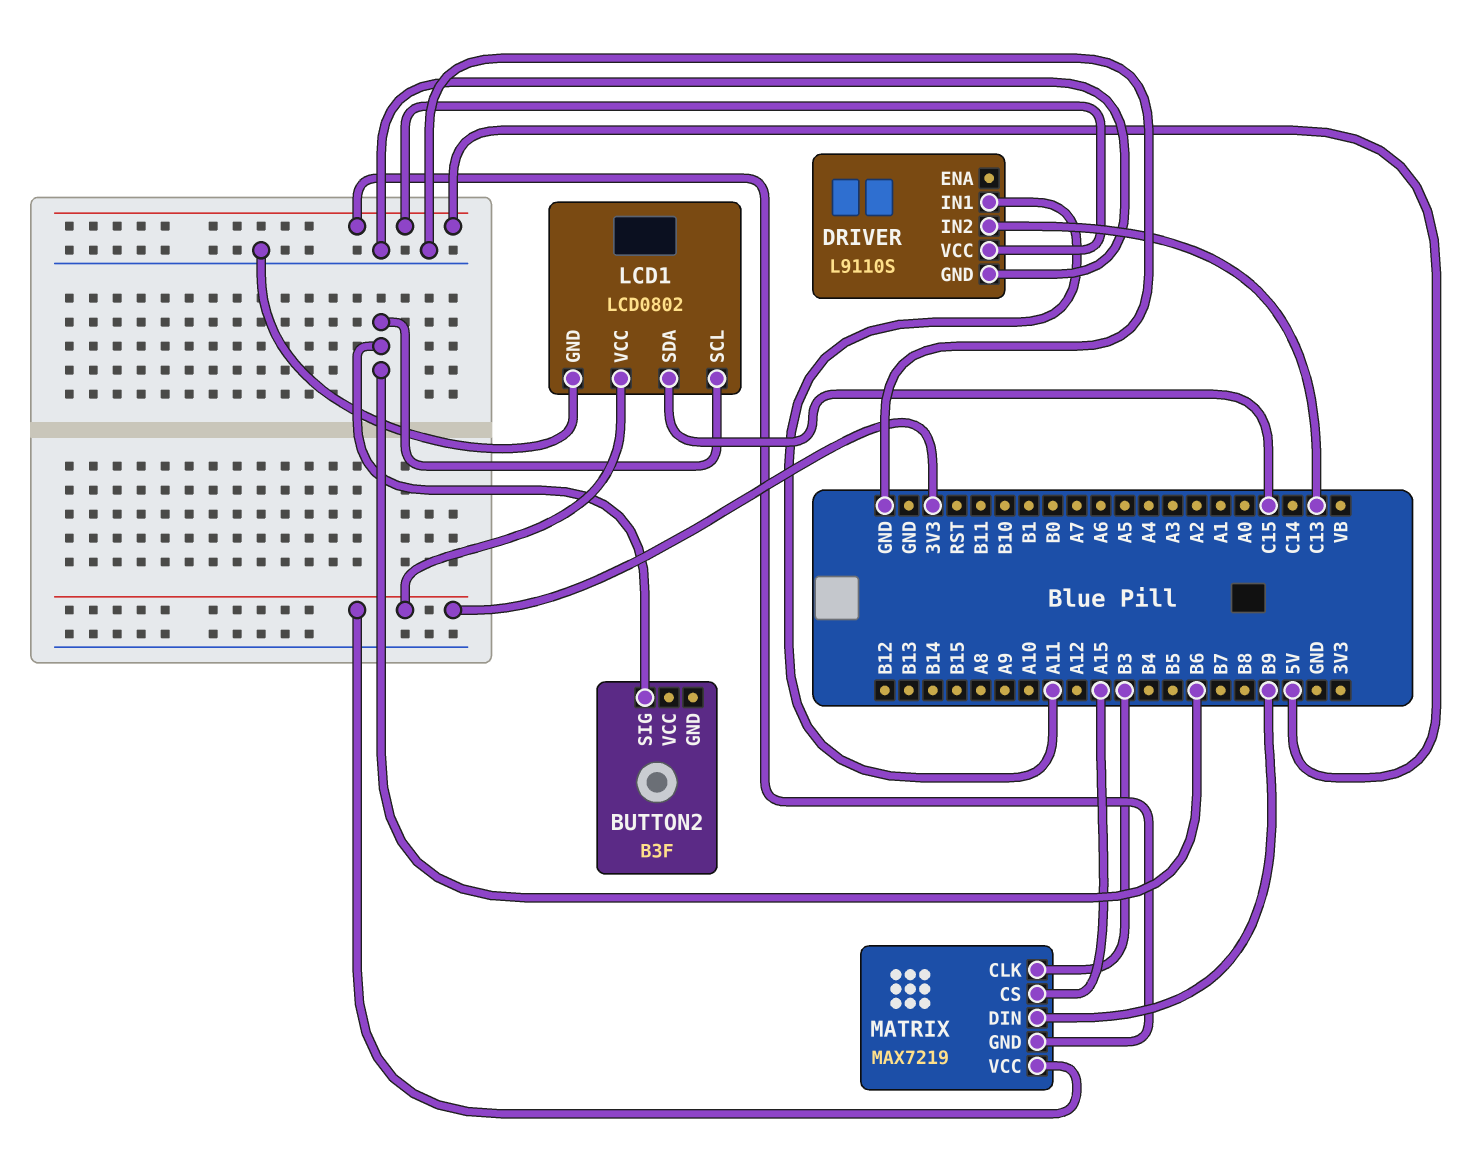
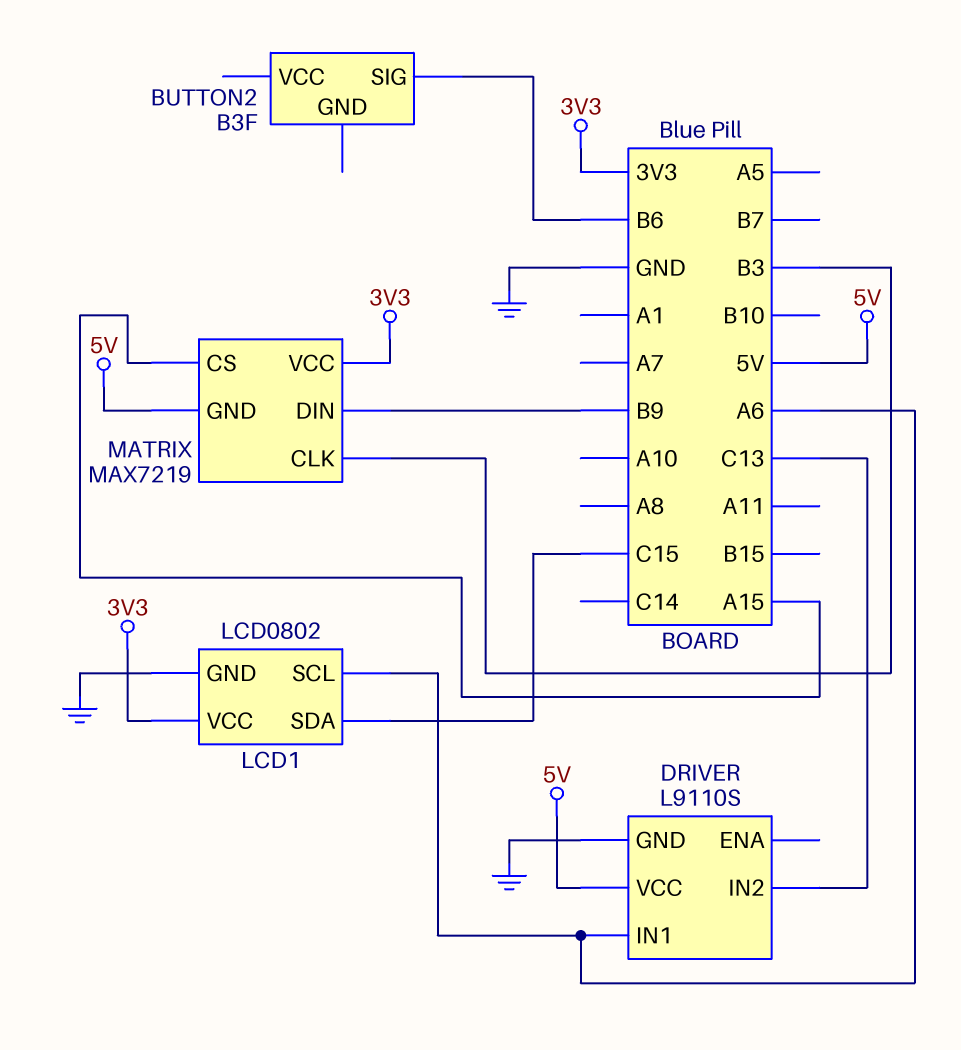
DRIVER pin IN1: A11 -> A6
LCD1 pin SCL: B6 -> A6

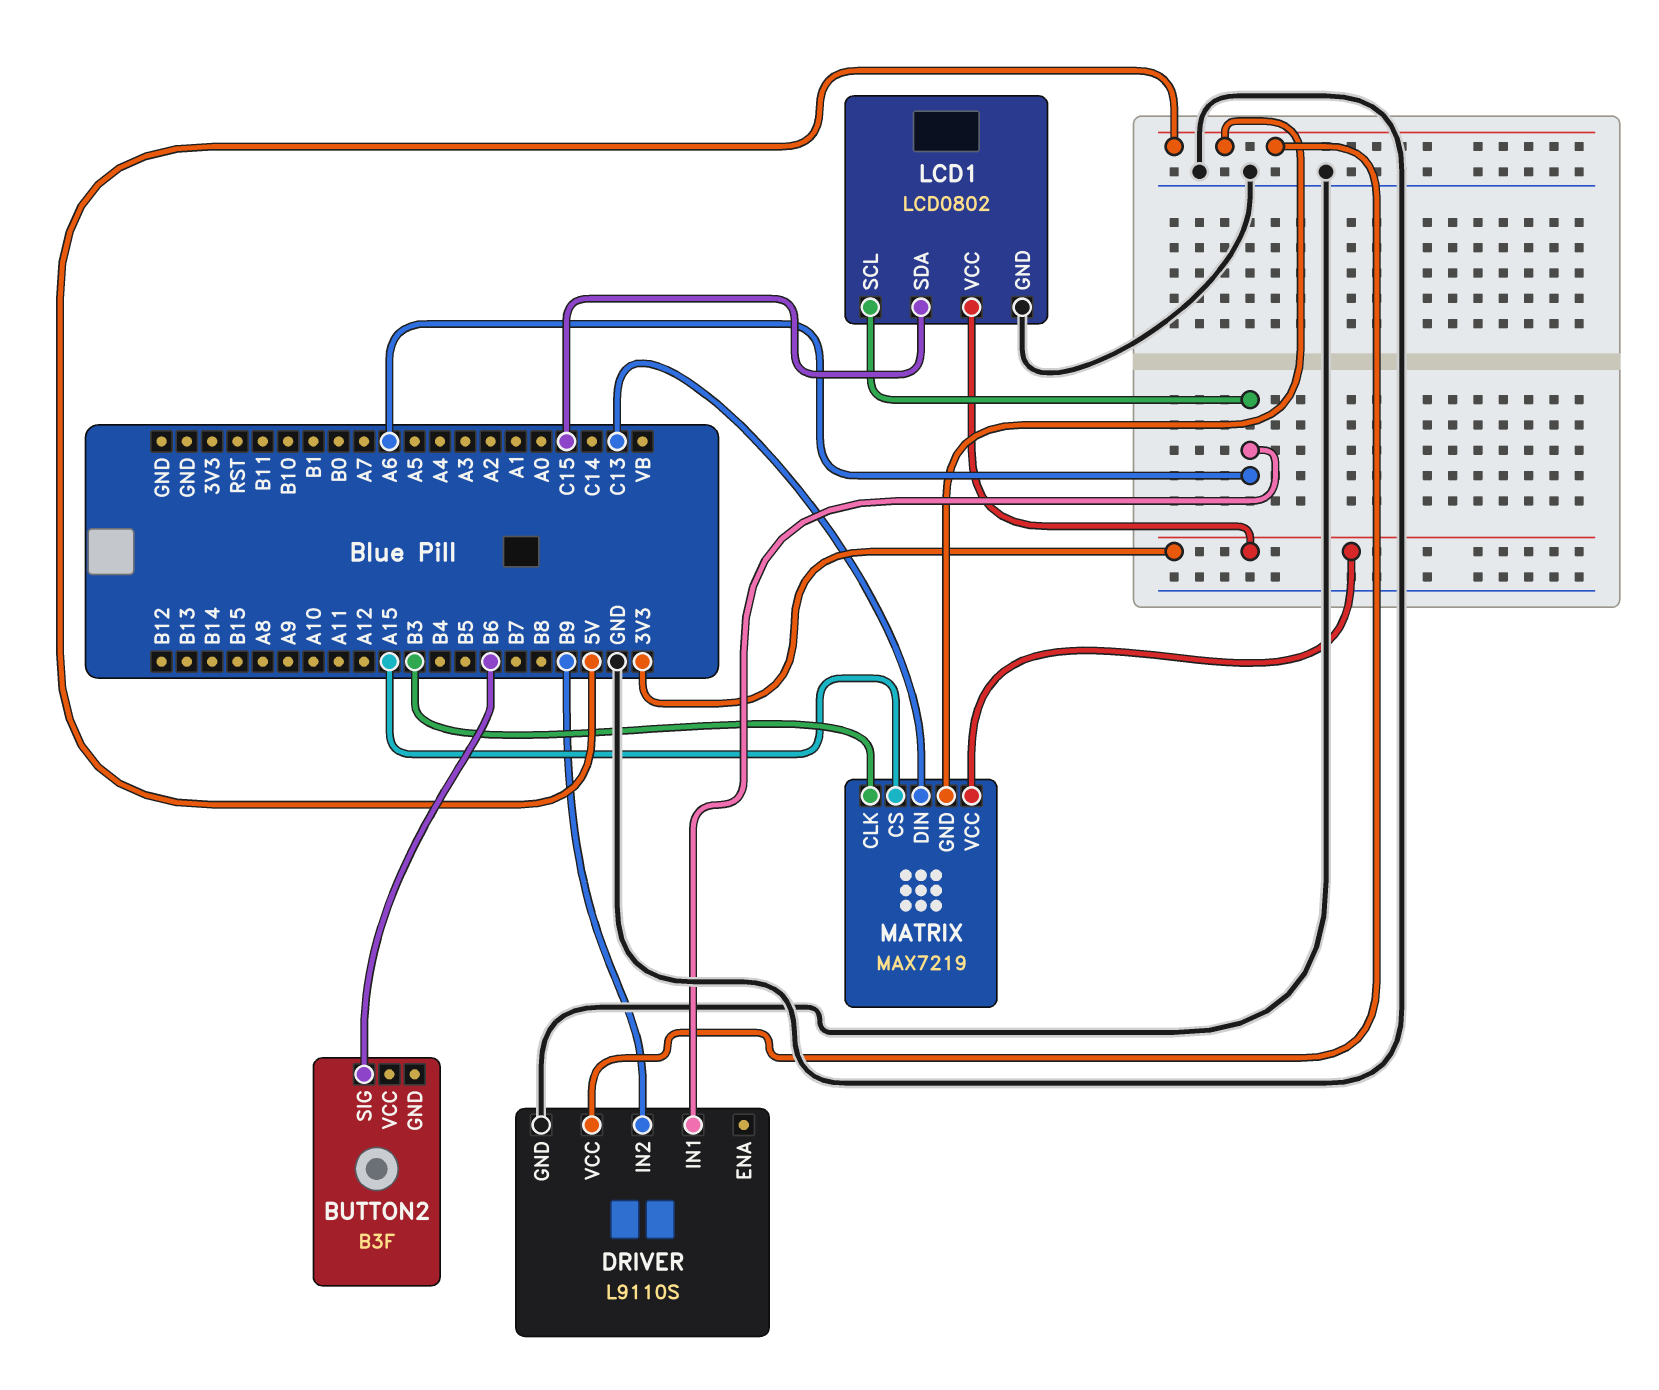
DRIVER pin IN2: C13 -> B9
MATRIX pin DIN: B9 -> C13

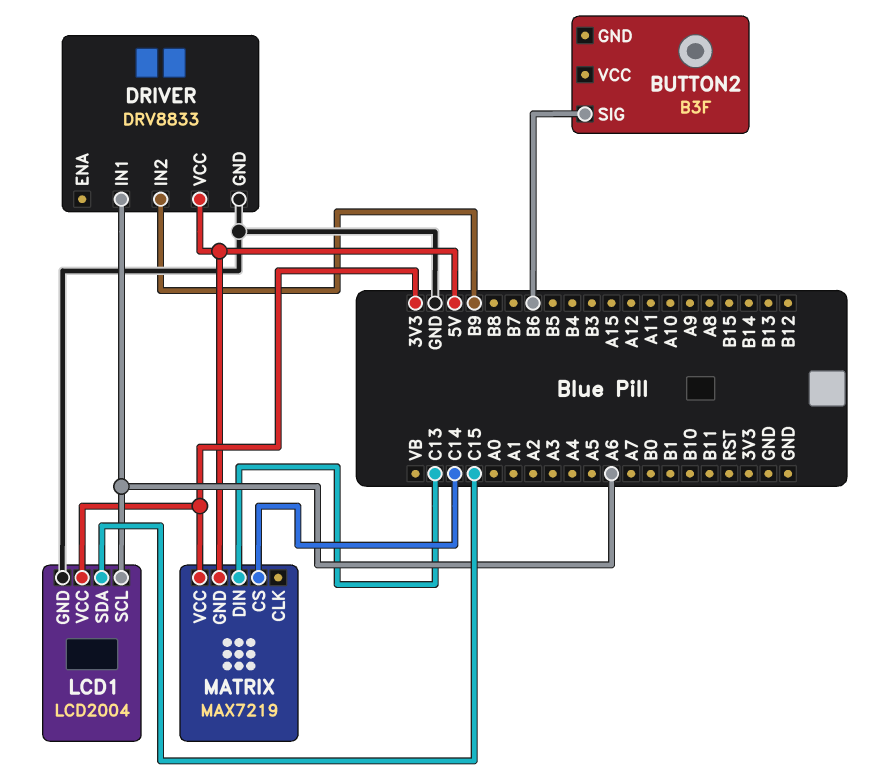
DRIVER: L9110S -> DRV8833
LCD1: LCD0802 -> LCD2004
MATRIX pin CLK: B3 -> none
MATRIX pin CS: A15 -> C14

